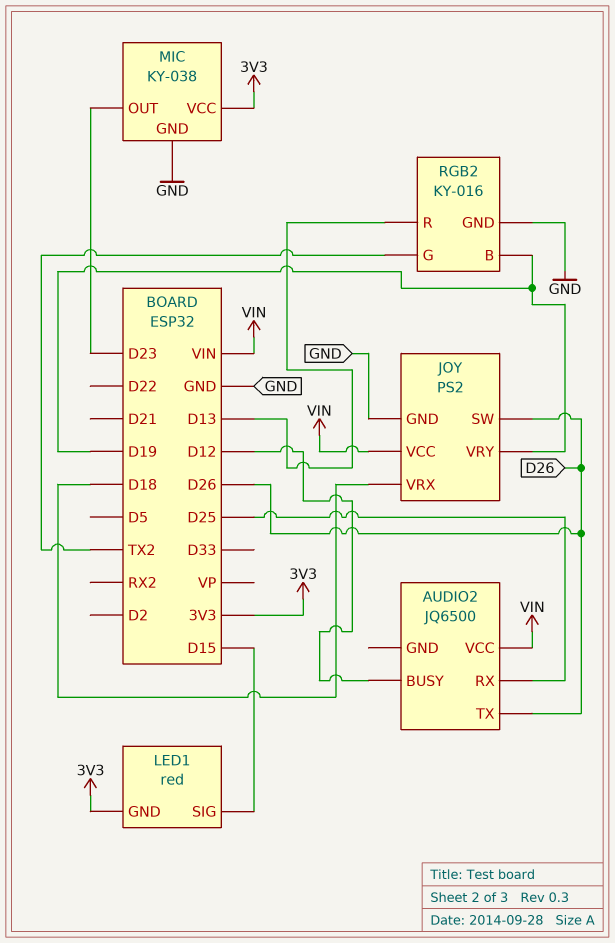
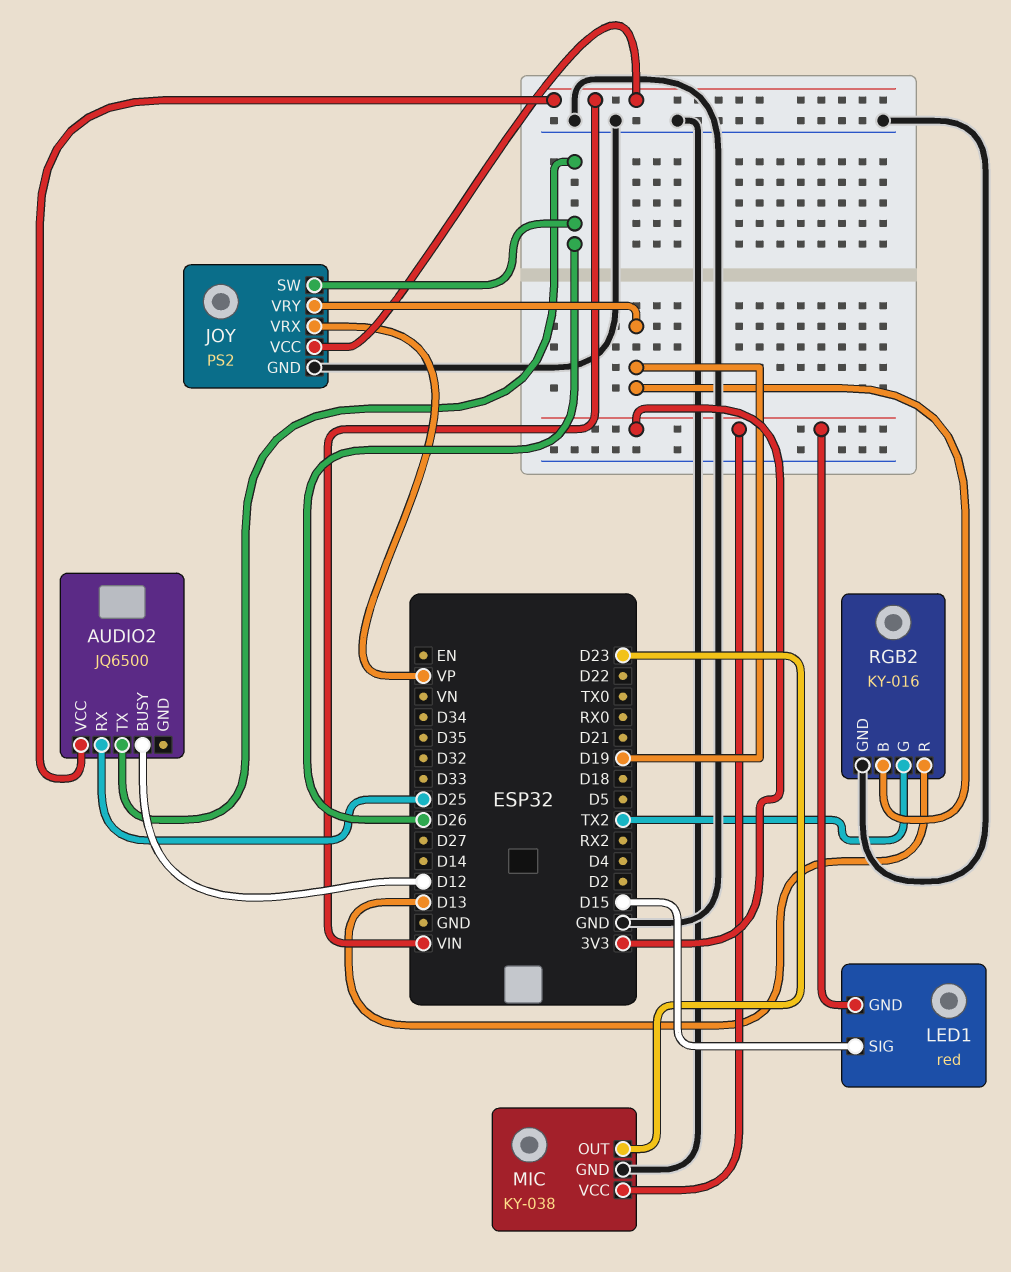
JOY pin VRX: D18 -> VP

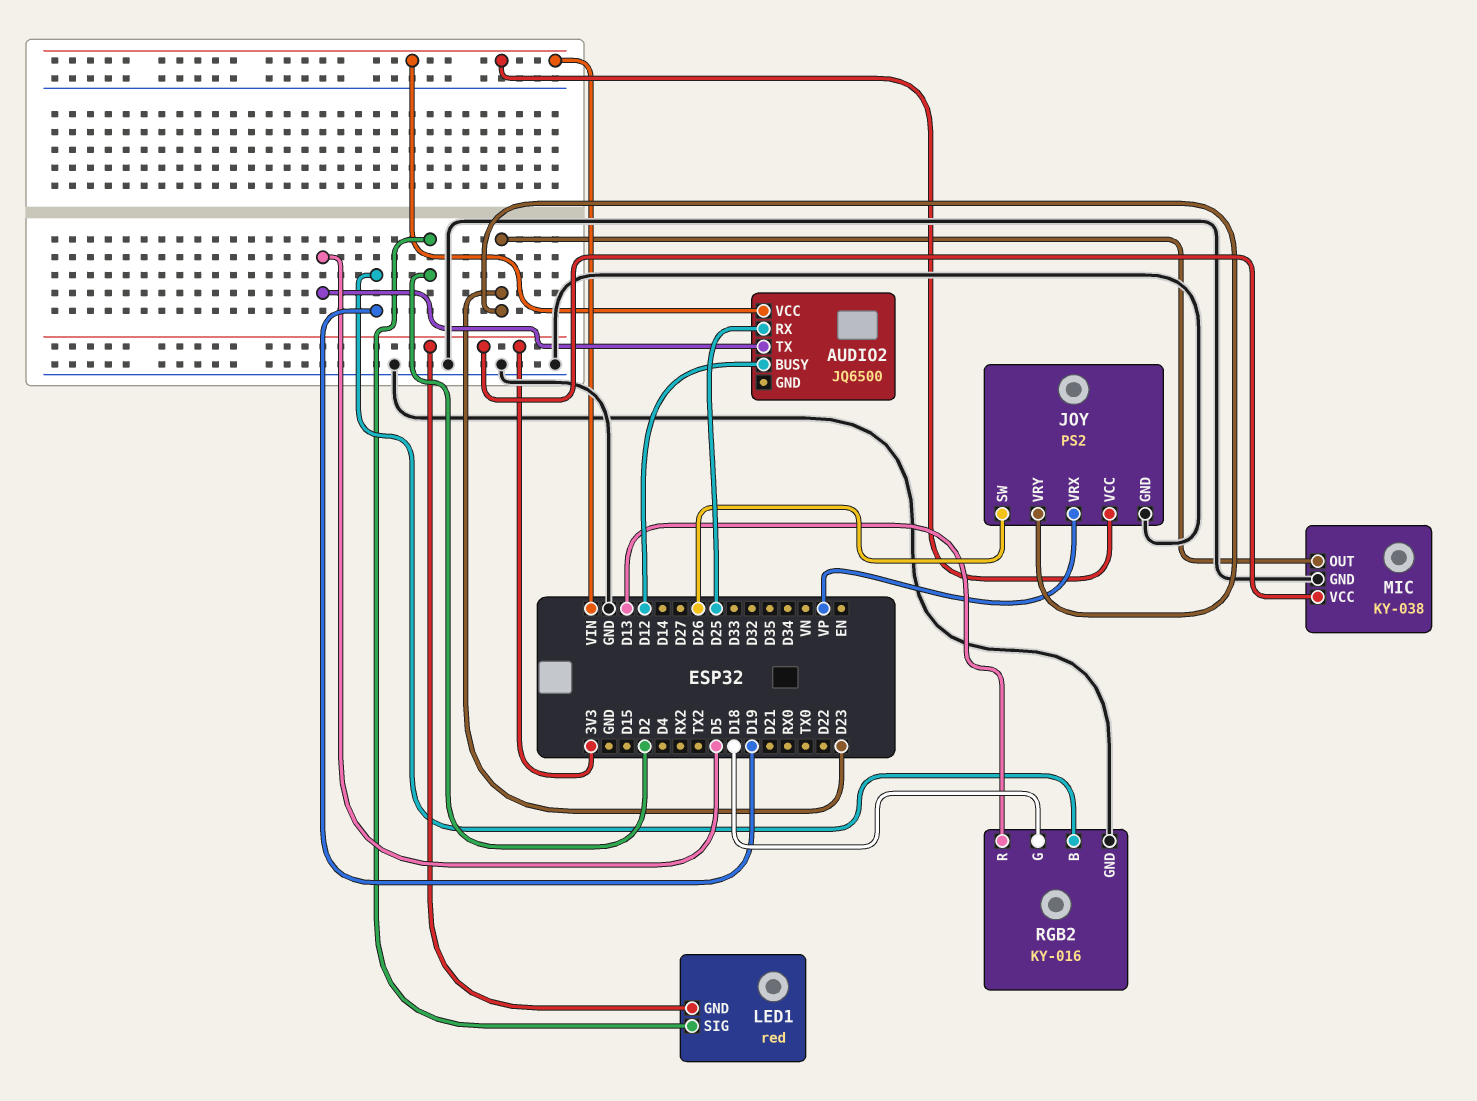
AUDIO2 pin TX: D26 -> D5
JOY pin VRY: D19 -> D23
LED1 pin SIG: D15 -> D2
RGB2 pin G: TX2 -> D18

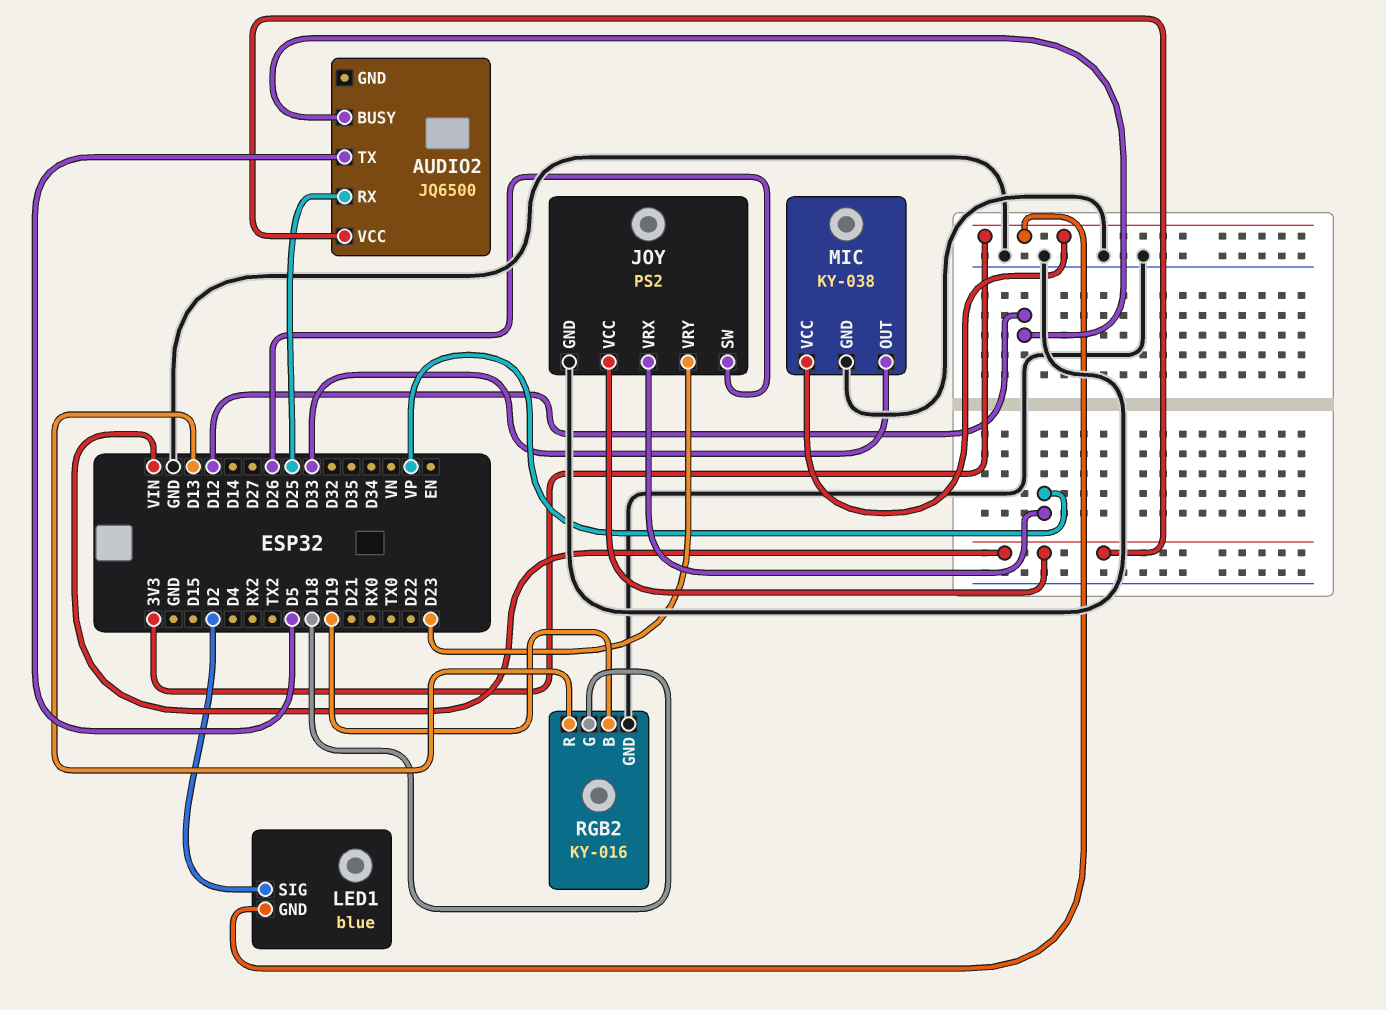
LED1: red -> blue
MIC pin OUT: D23 -> D33

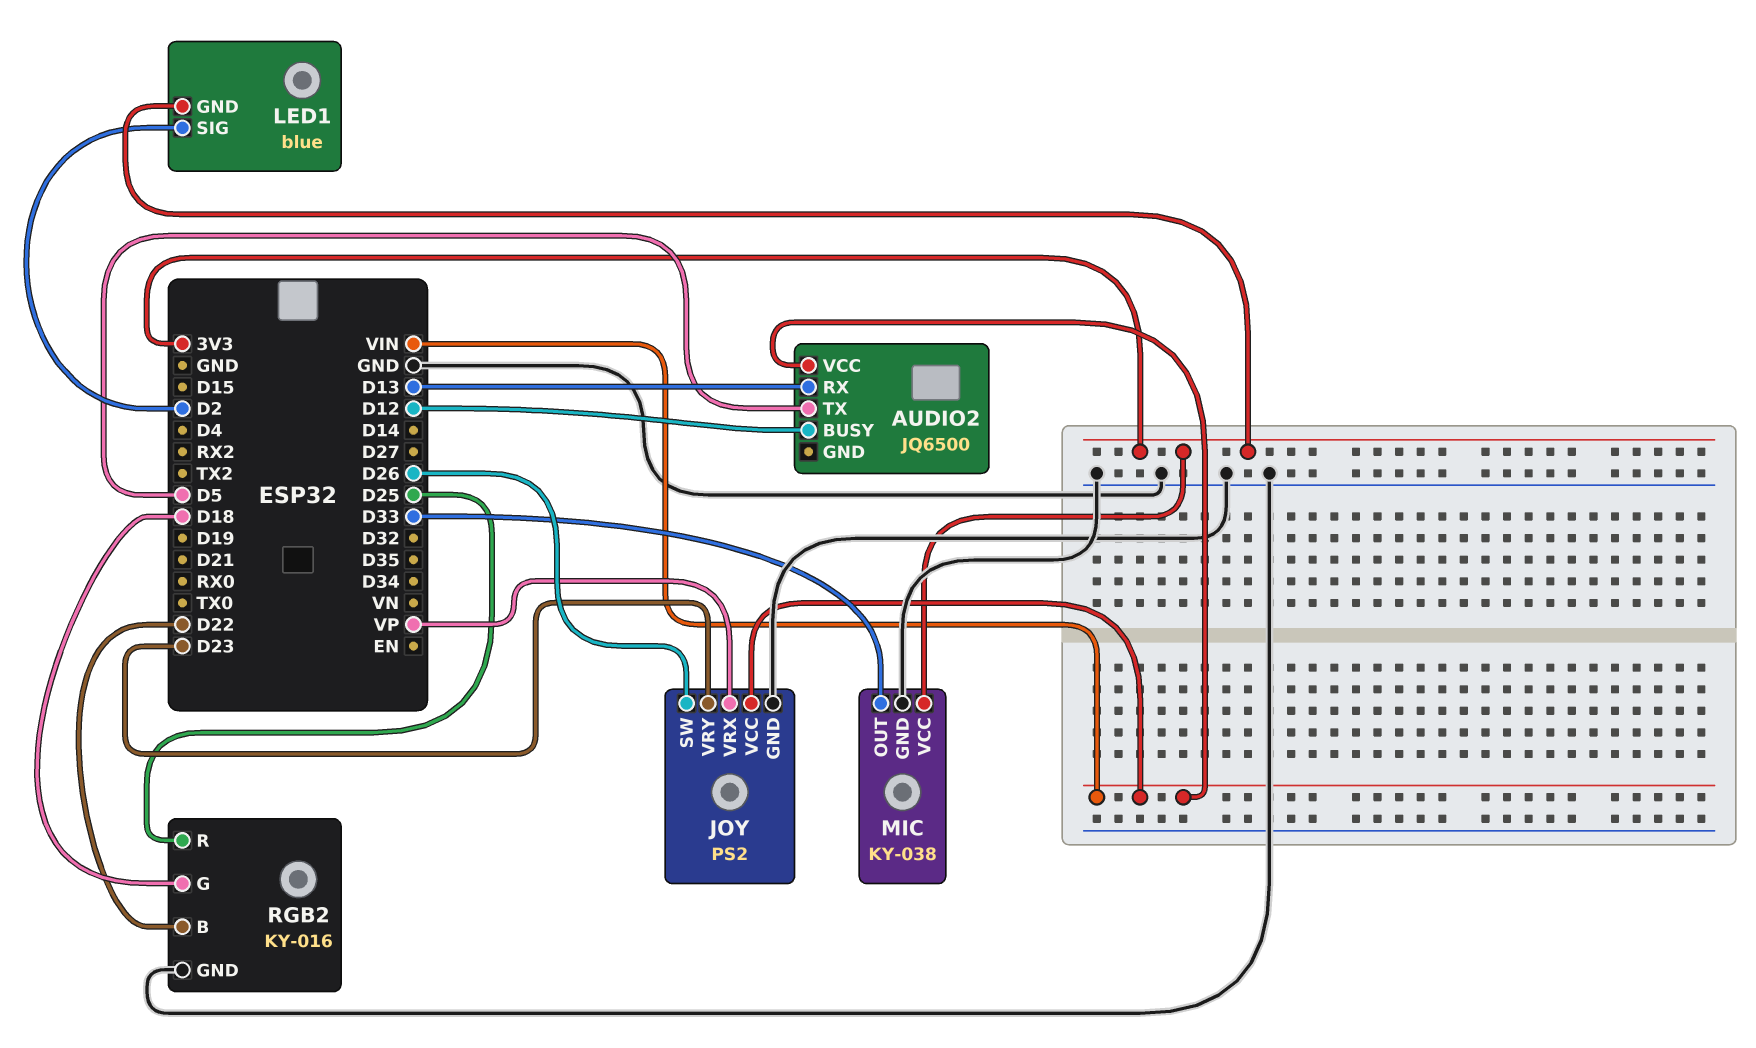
AUDIO2 pin RX: D25 -> D13
RGB2 pin B: D19 -> D22
RGB2 pin R: D13 -> D25

